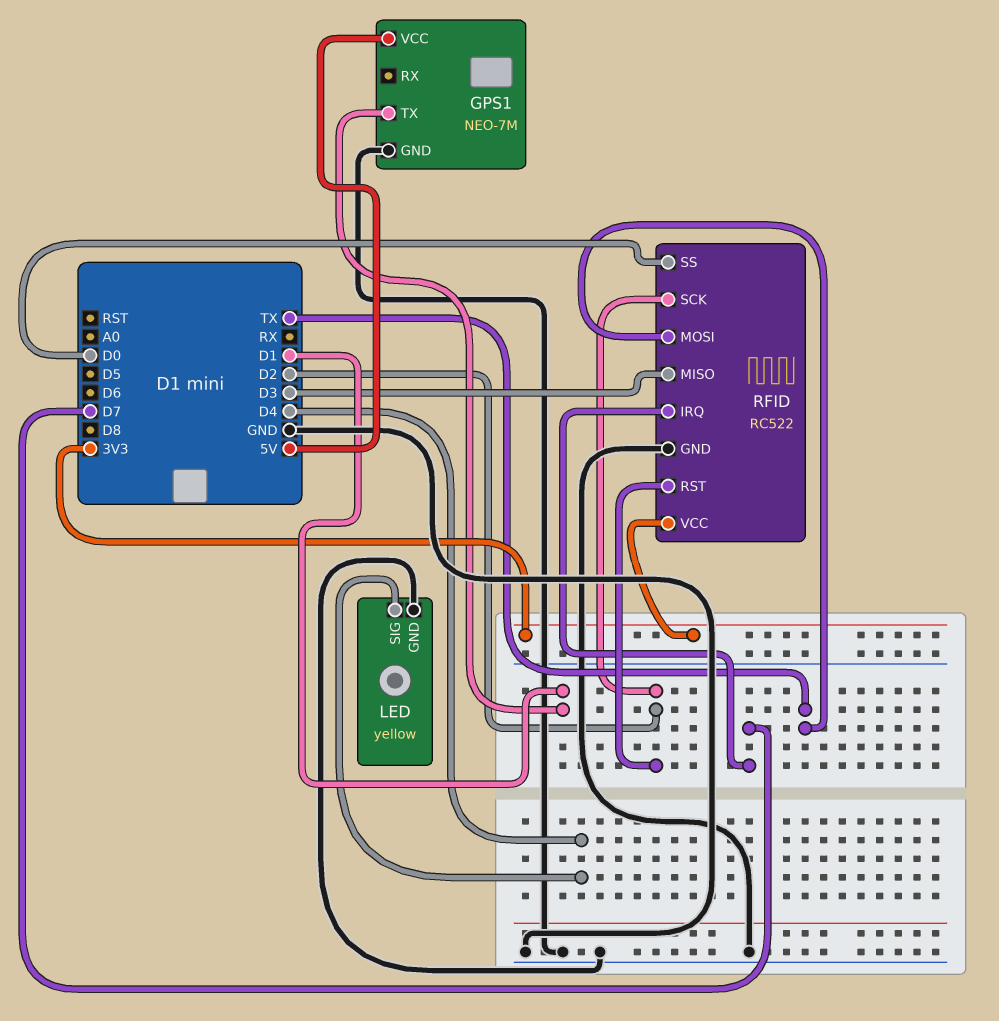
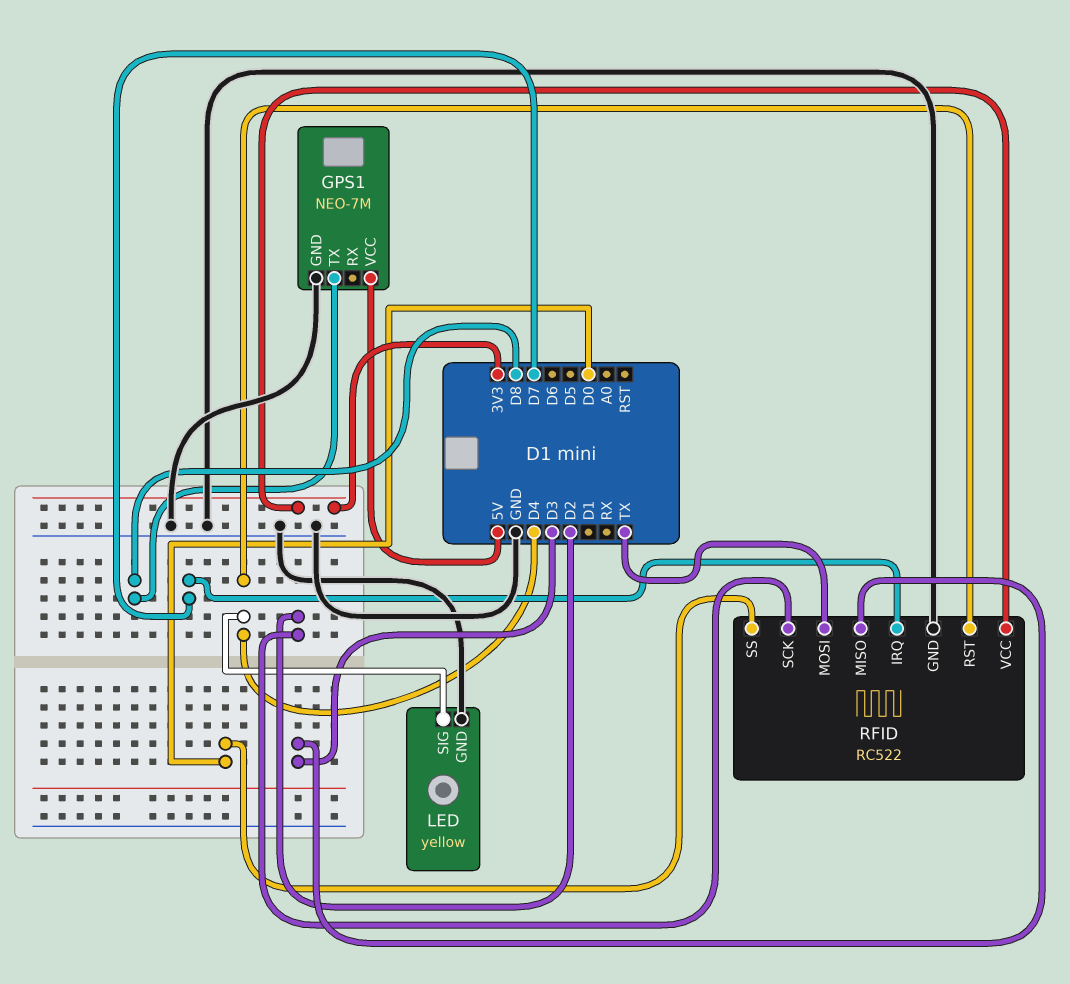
GPS1 pin TX: D1 -> D8
RFID pin RST: D2 -> D4

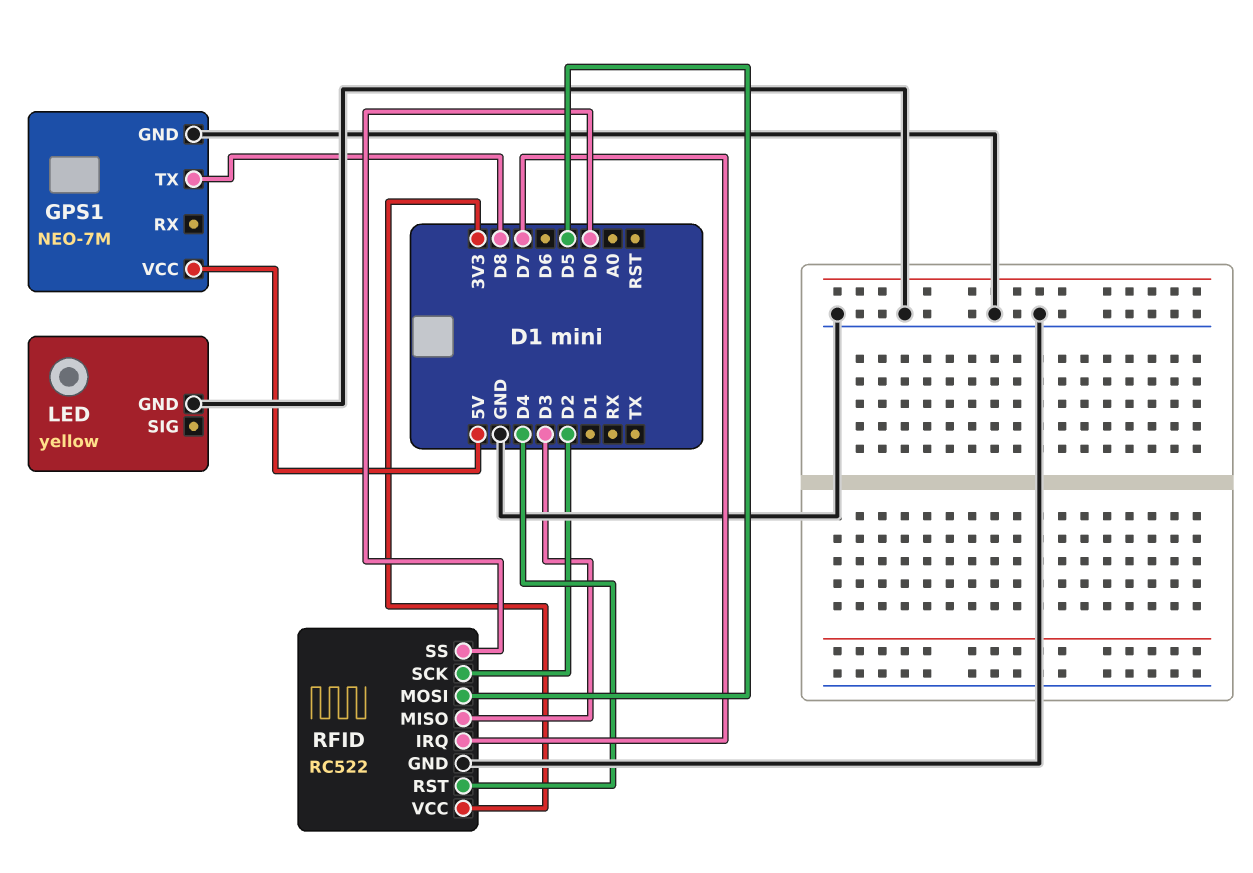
LED pin SIG: D4 -> none
RFID pin MOSI: TX -> D5

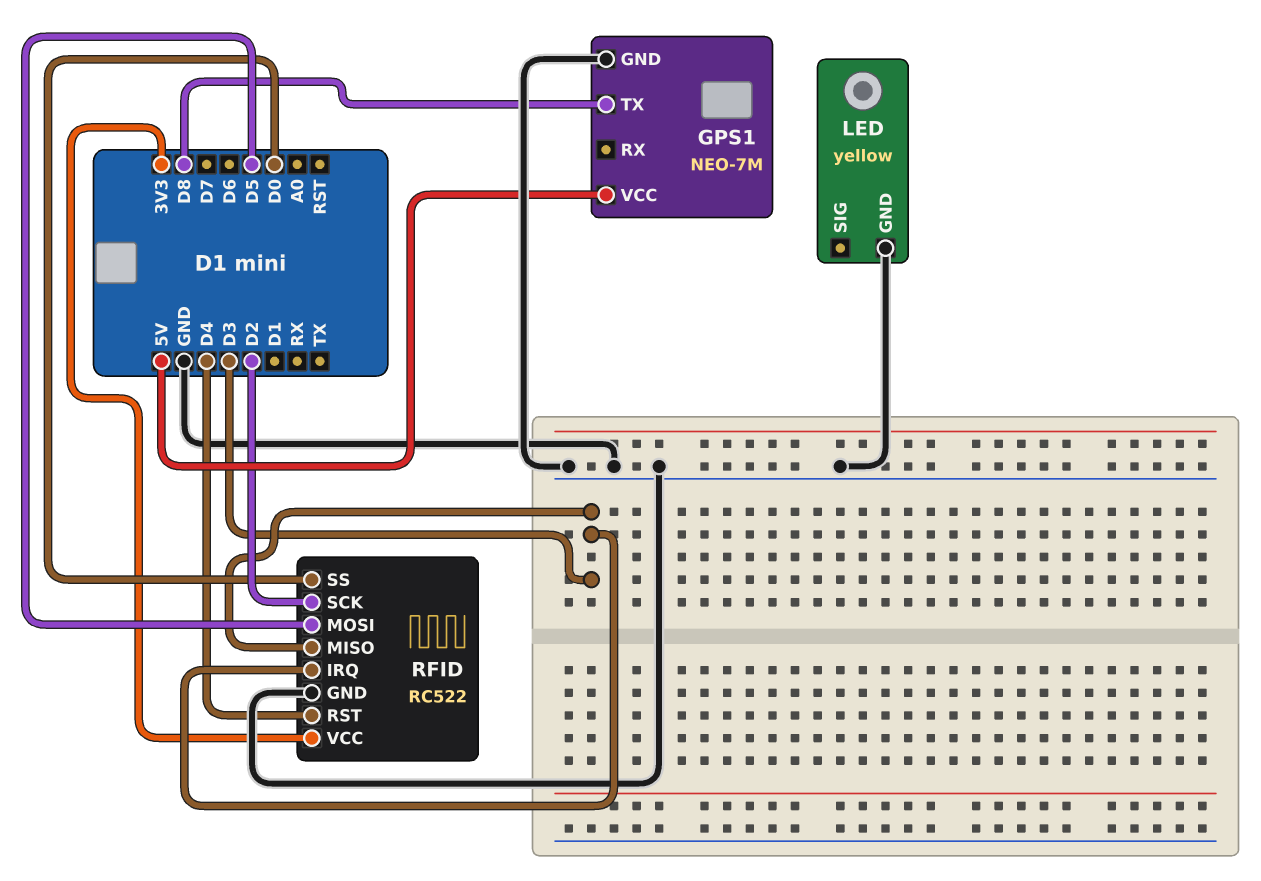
RFID pin IRQ: D7 -> D3

